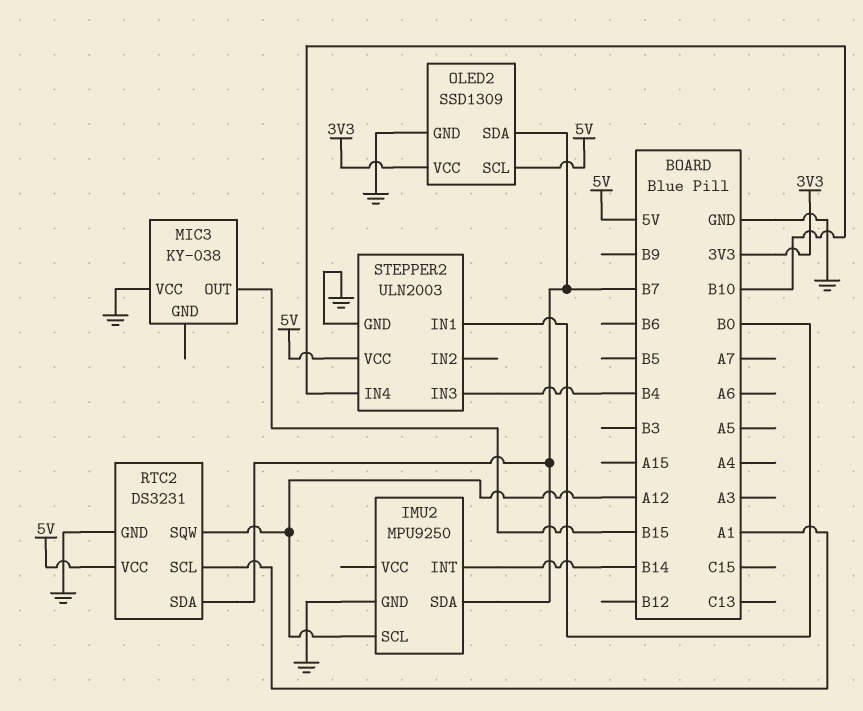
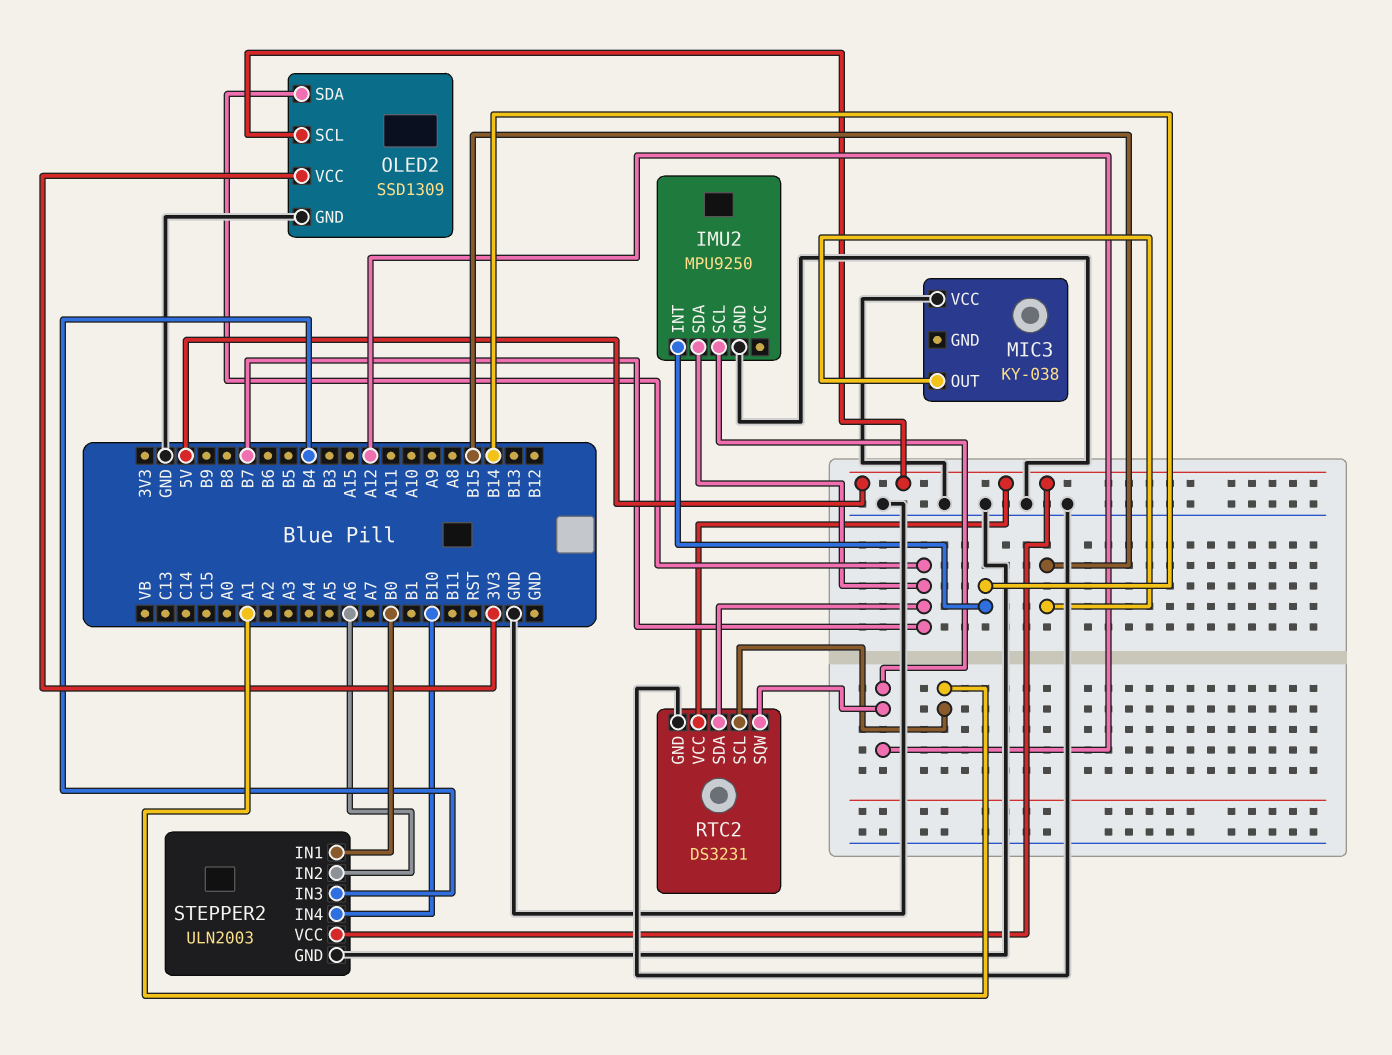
STEPPER2 pin IN2: none -> A6

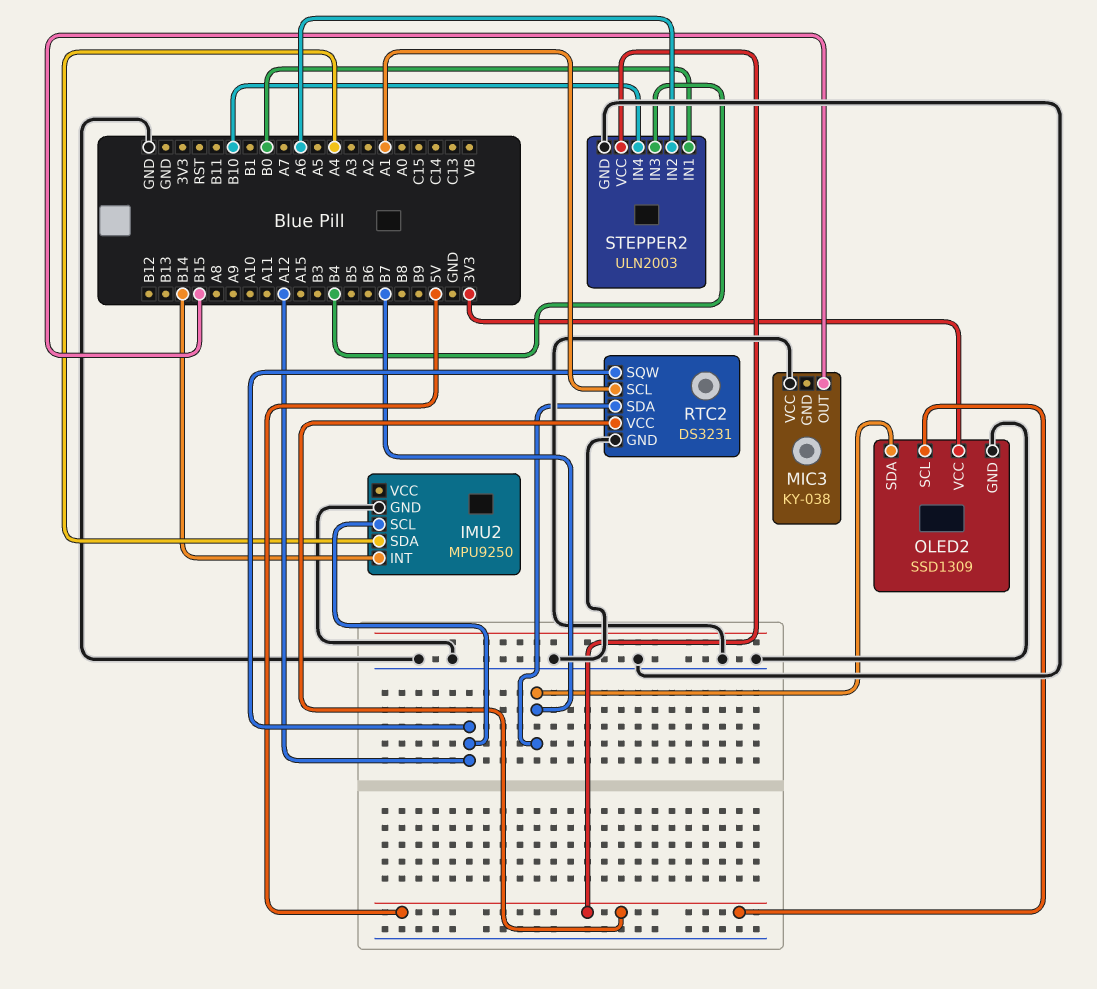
IMU2 pin SDA: B7 -> A4

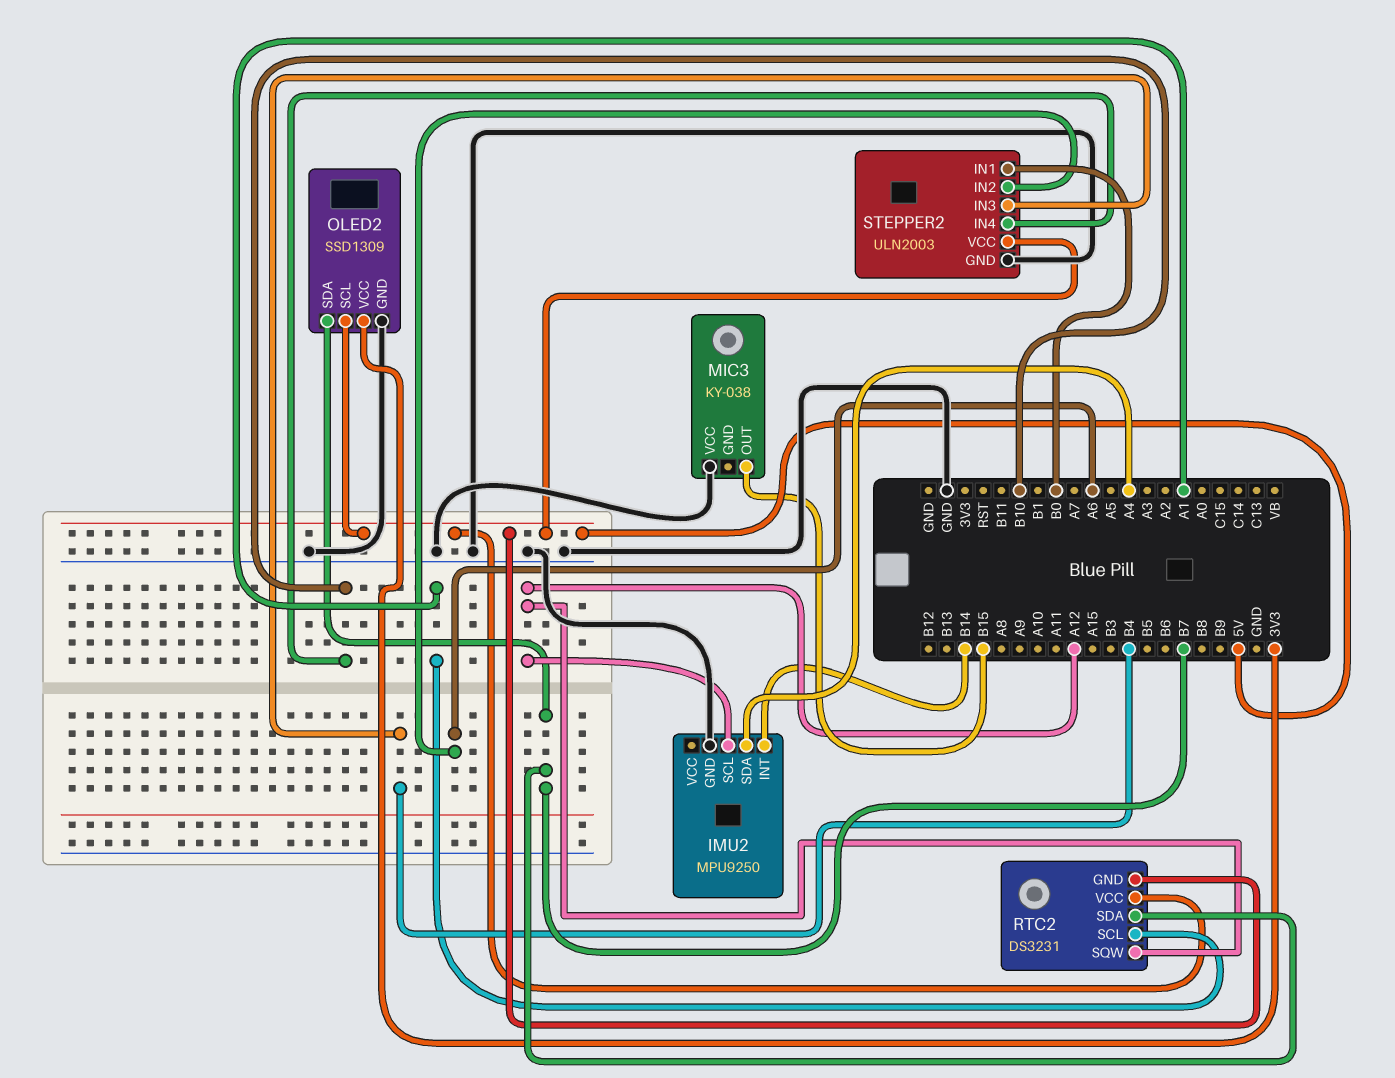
RTC2 pin GND: GND -> 5V

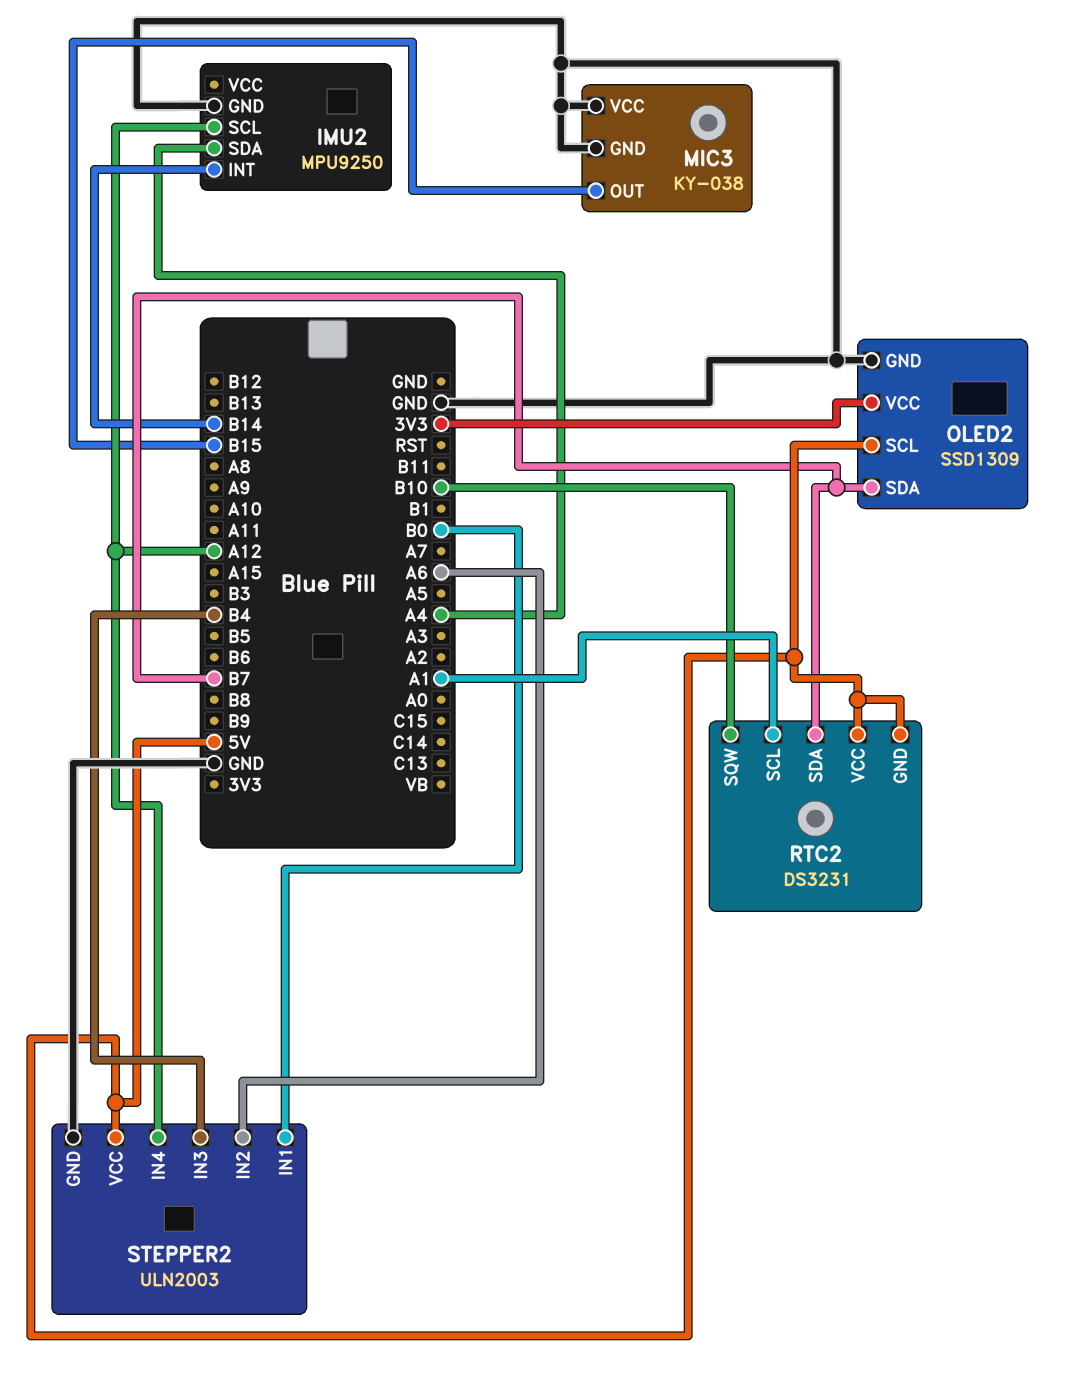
MIC3 pin GND: none -> GND
RTC2 pin SQW: A12 -> B10
STEPPER2 pin IN4: B10 -> A12

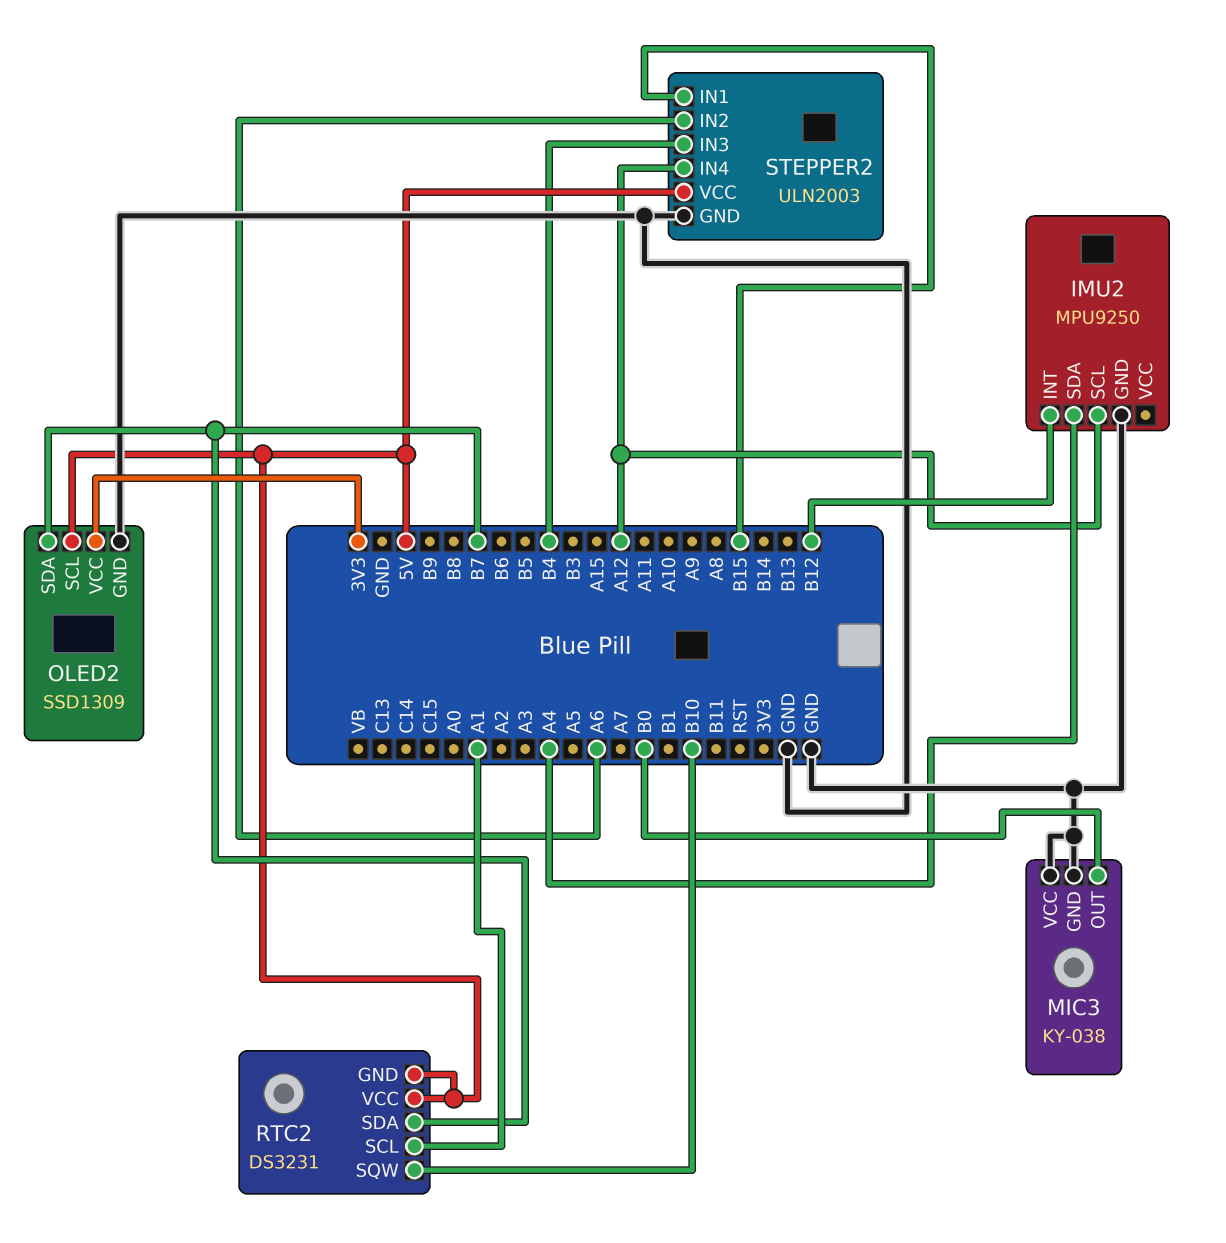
IMU2 pin INT: B14 -> B12
MIC3 pin OUT: B15 -> B0
STEPPER2 pin IN1: B0 -> B15

